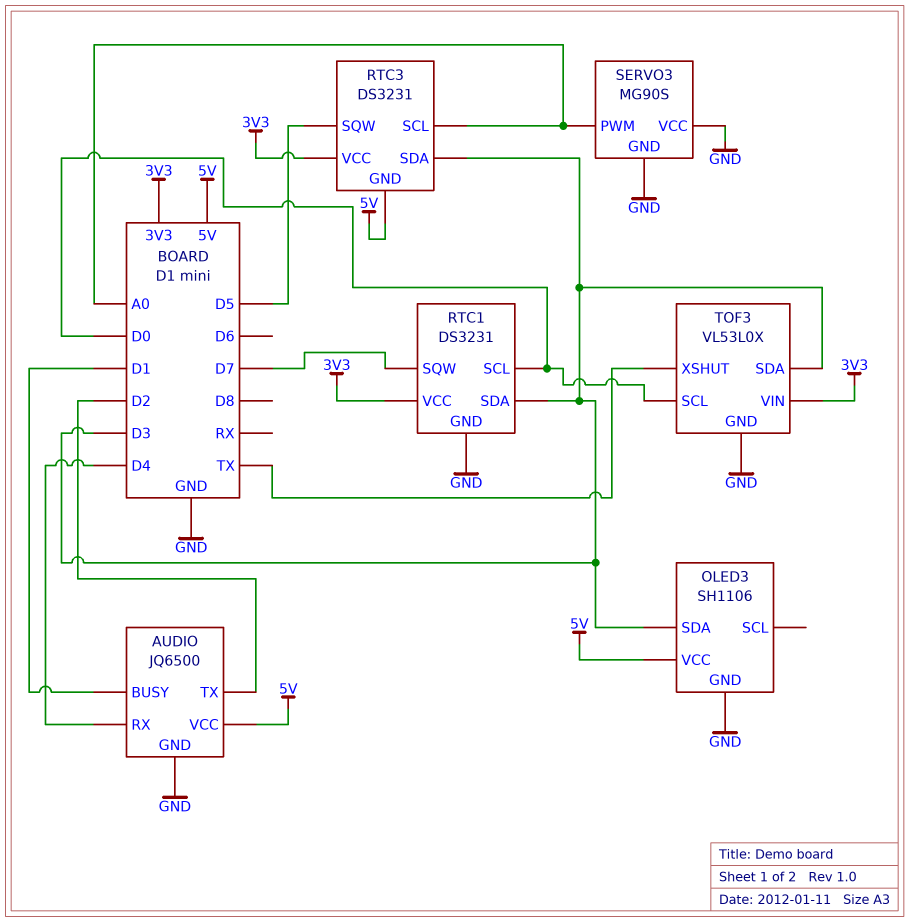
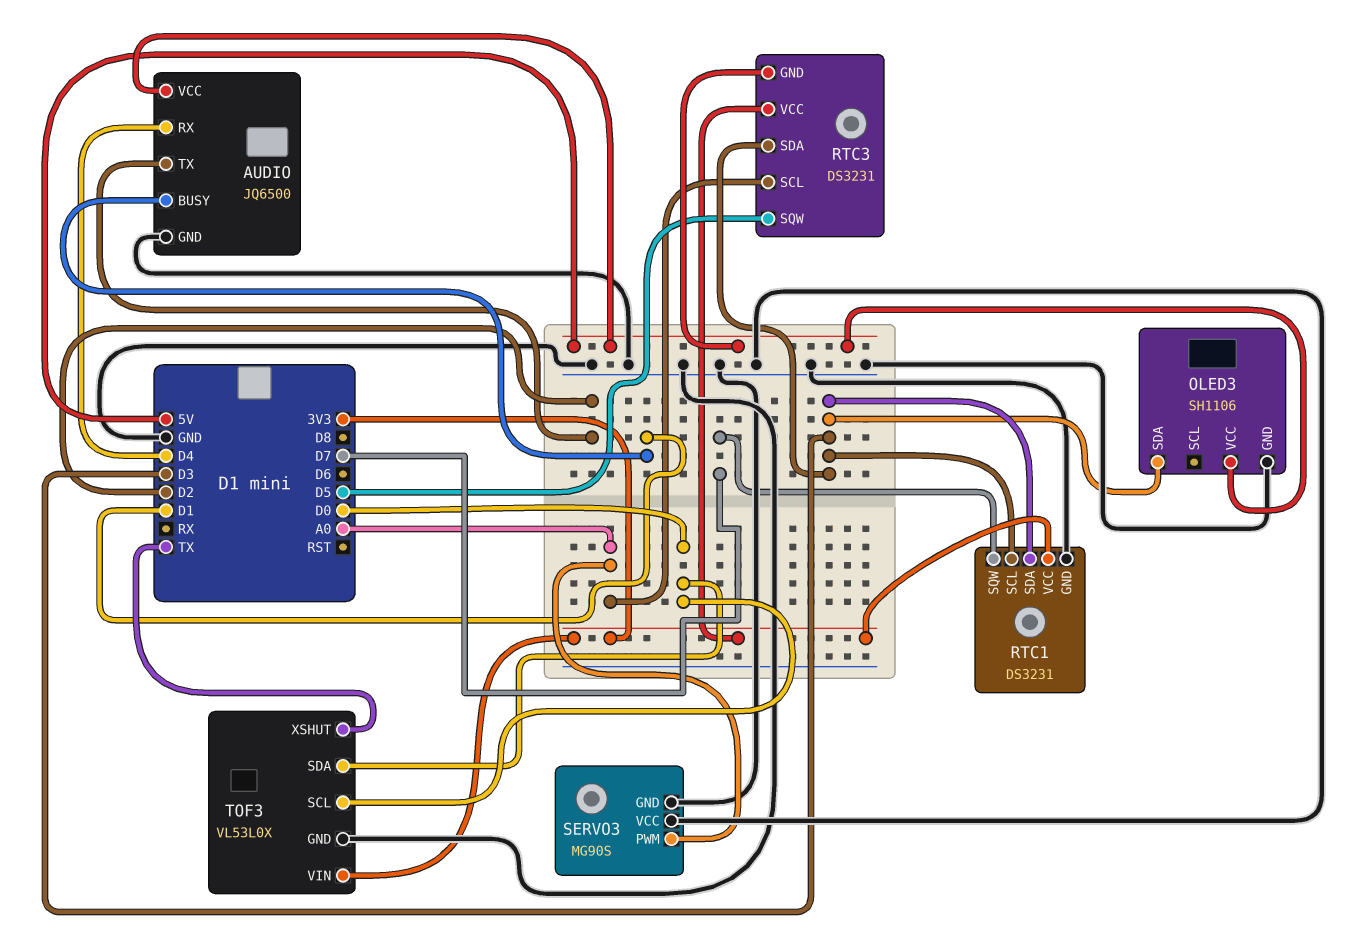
RTC1 pin SCL: D0 -> D3
TOF3 pin SDA: D3 -> D0

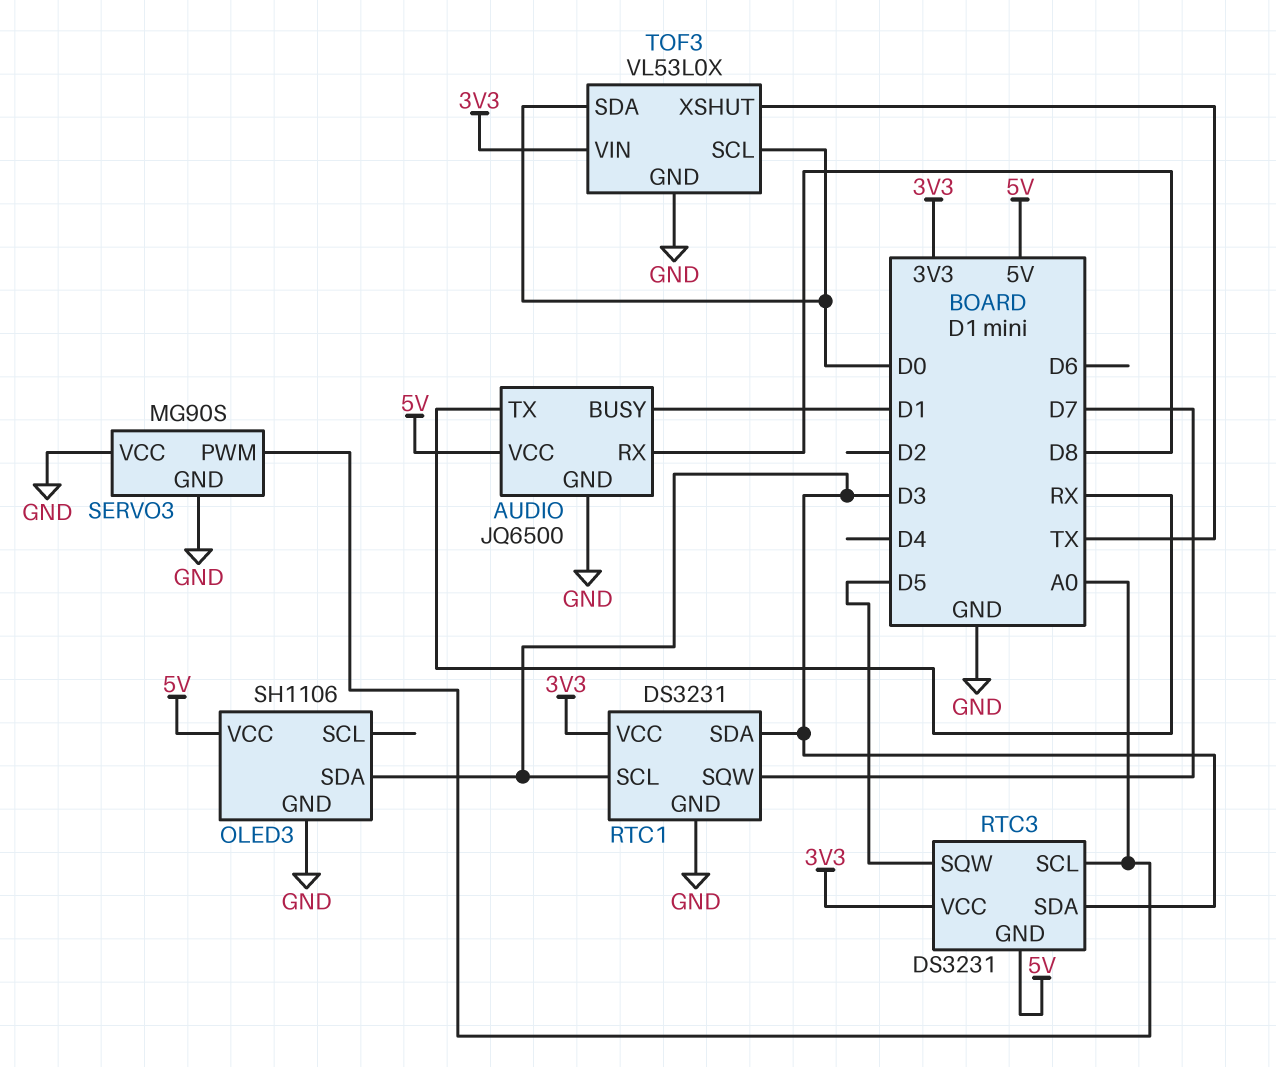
AUDIO pin RX: D4 -> D8
AUDIO pin TX: D2 -> RX

